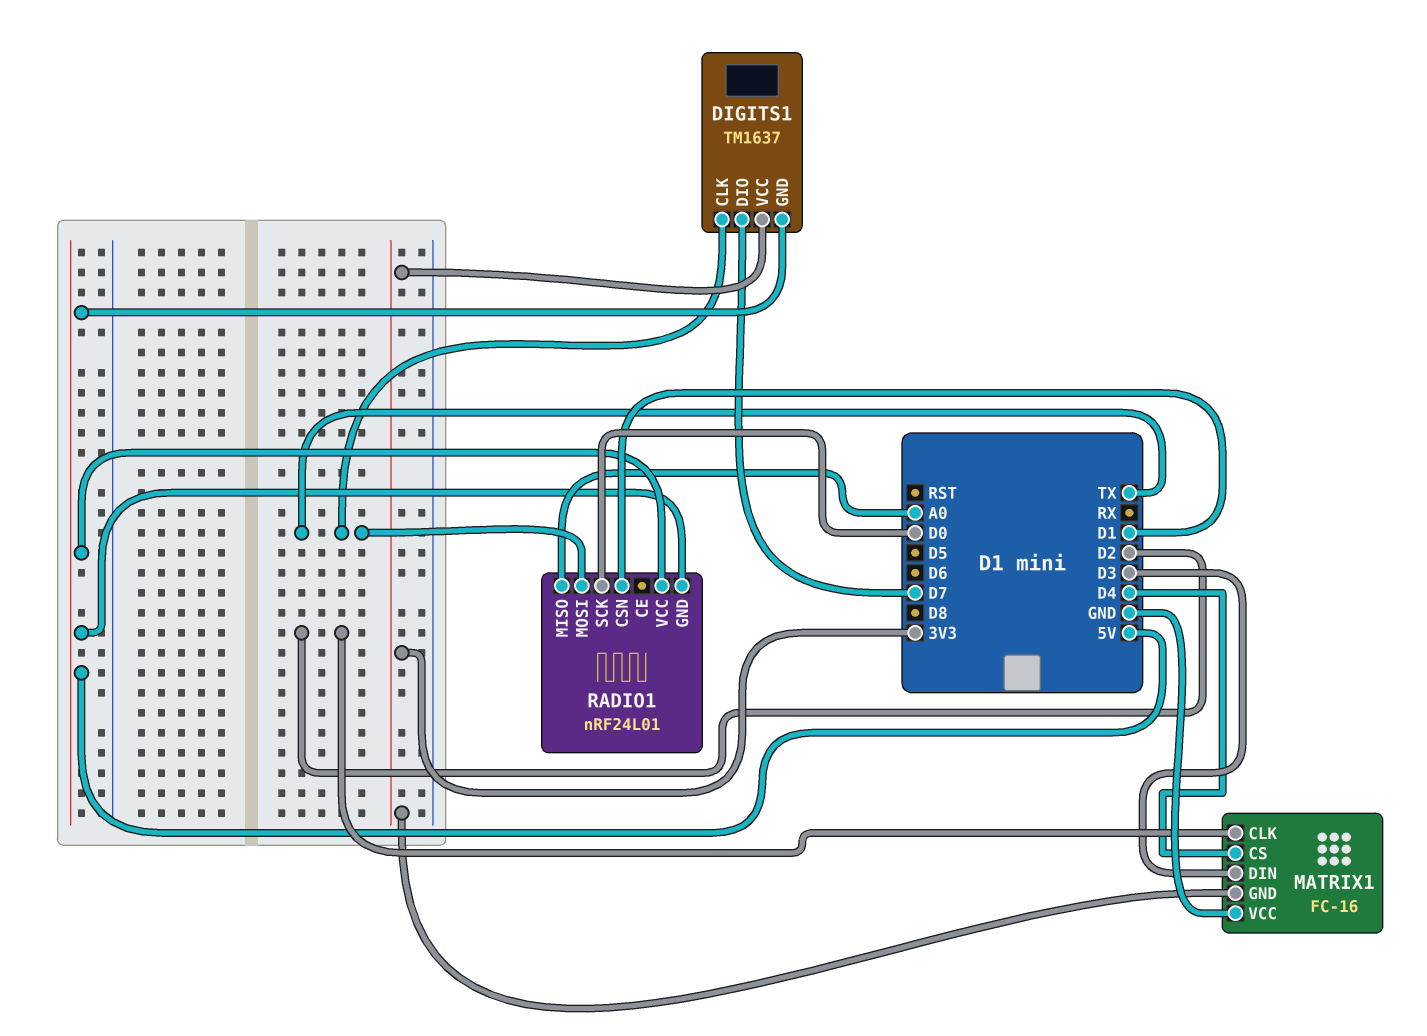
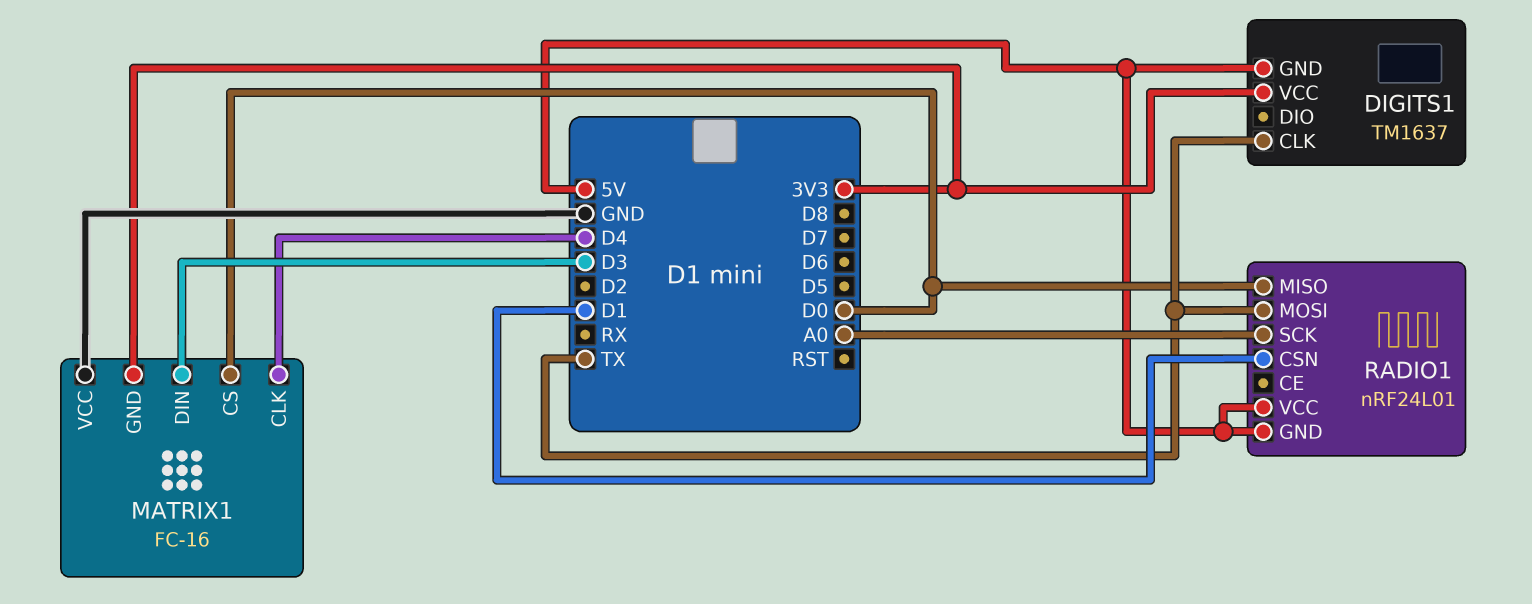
DIGITS1 pin DIO: D7 -> none
MATRIX1 pin CLK: D2 -> D4
MATRIX1 pin CS: D4 -> D0
RADIO1 pin MISO: A0 -> D0
RADIO1 pin SCK: D0 -> A0

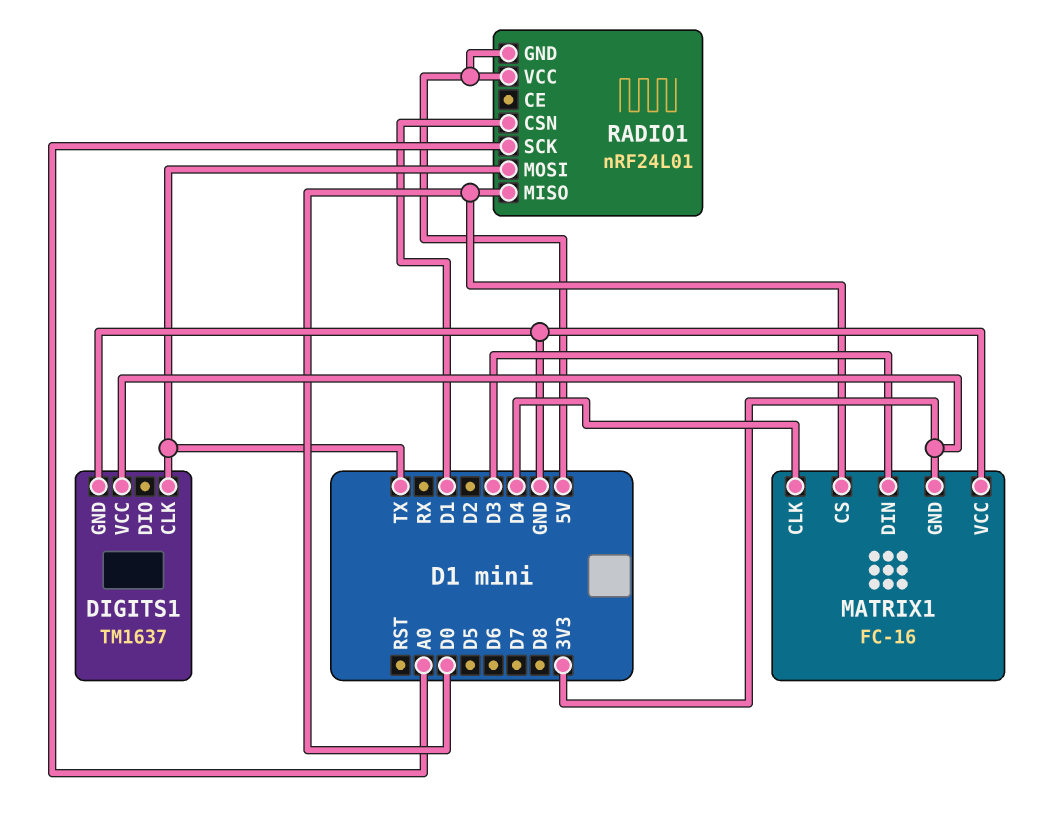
DIGITS1 pin GND: 5V -> GND

